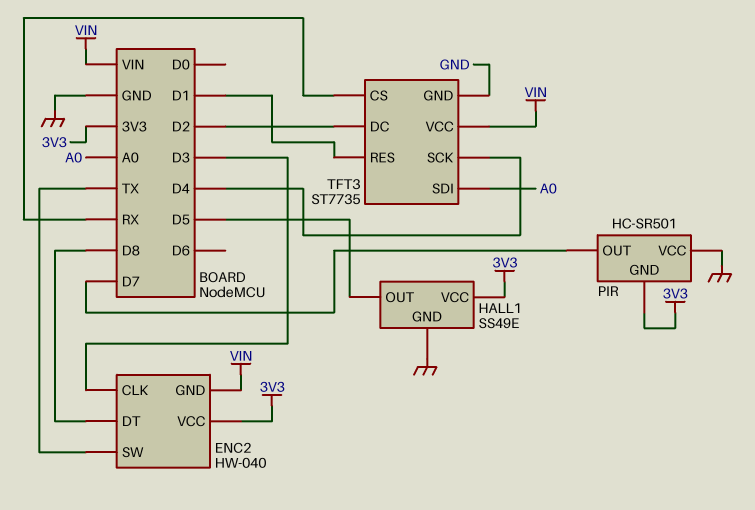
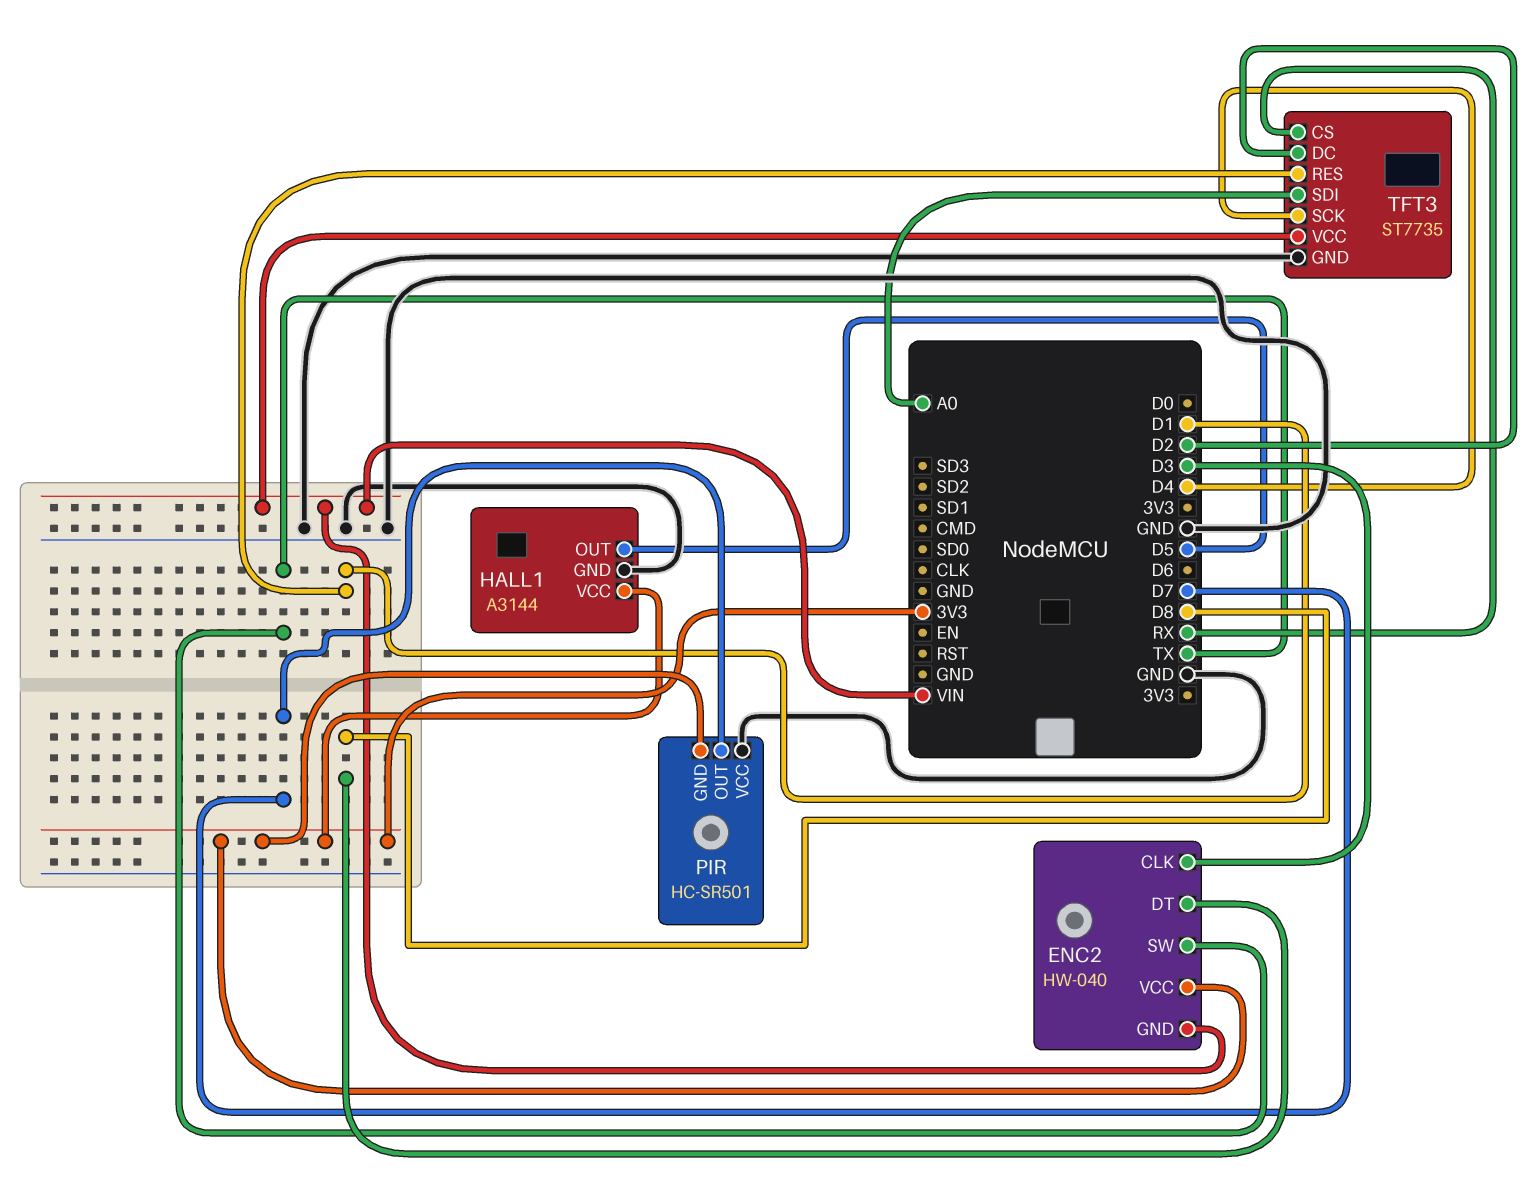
HALL1: SS49E -> A3144

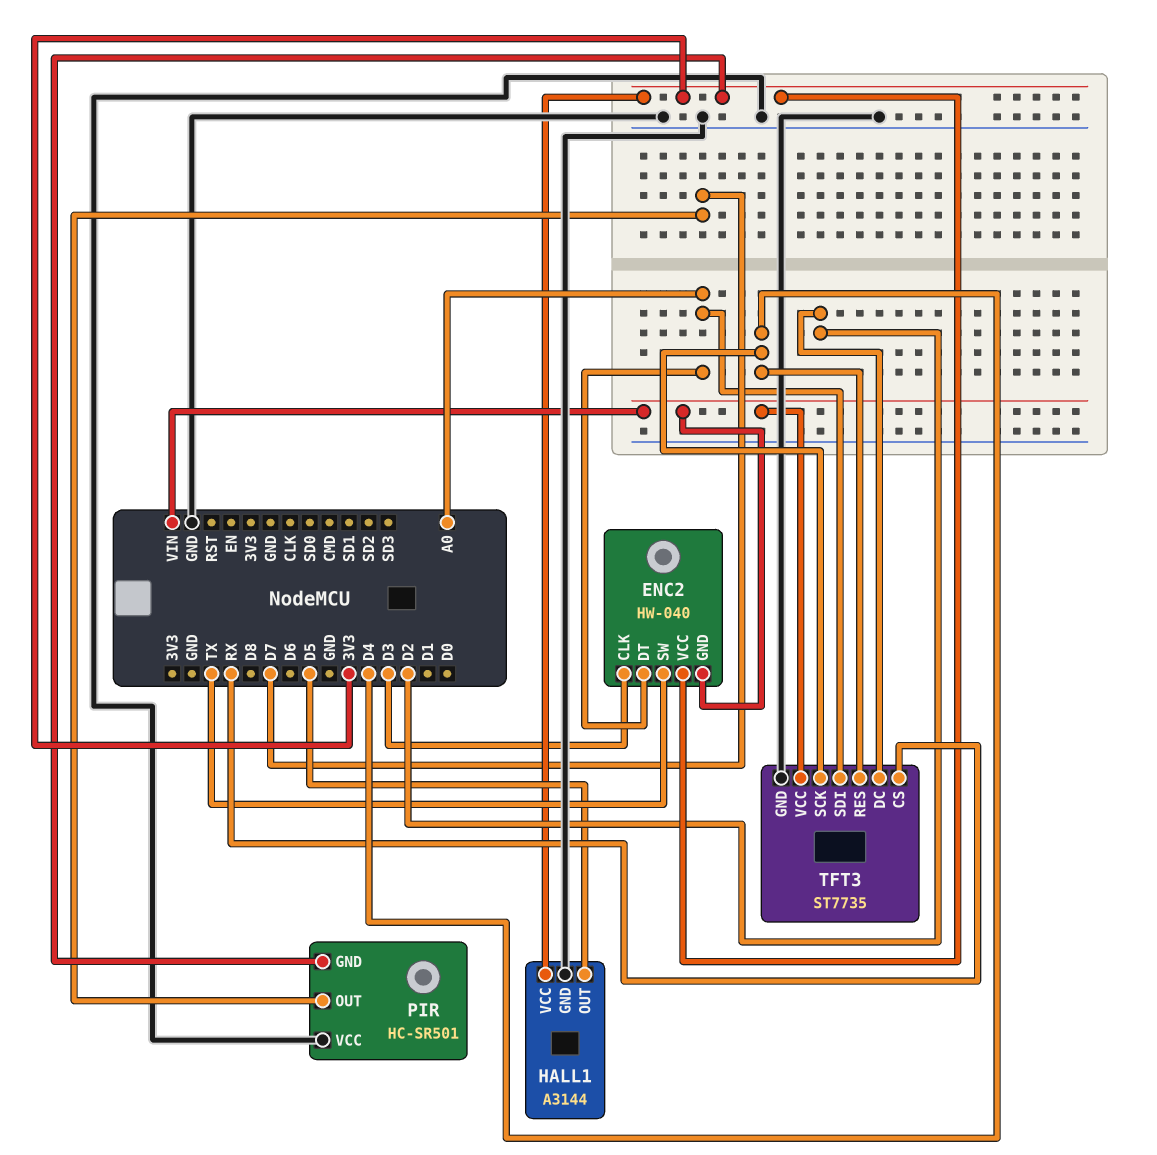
ENC2 pin DT: D8 -> A0
TFT3 pin RES: D1 -> D4

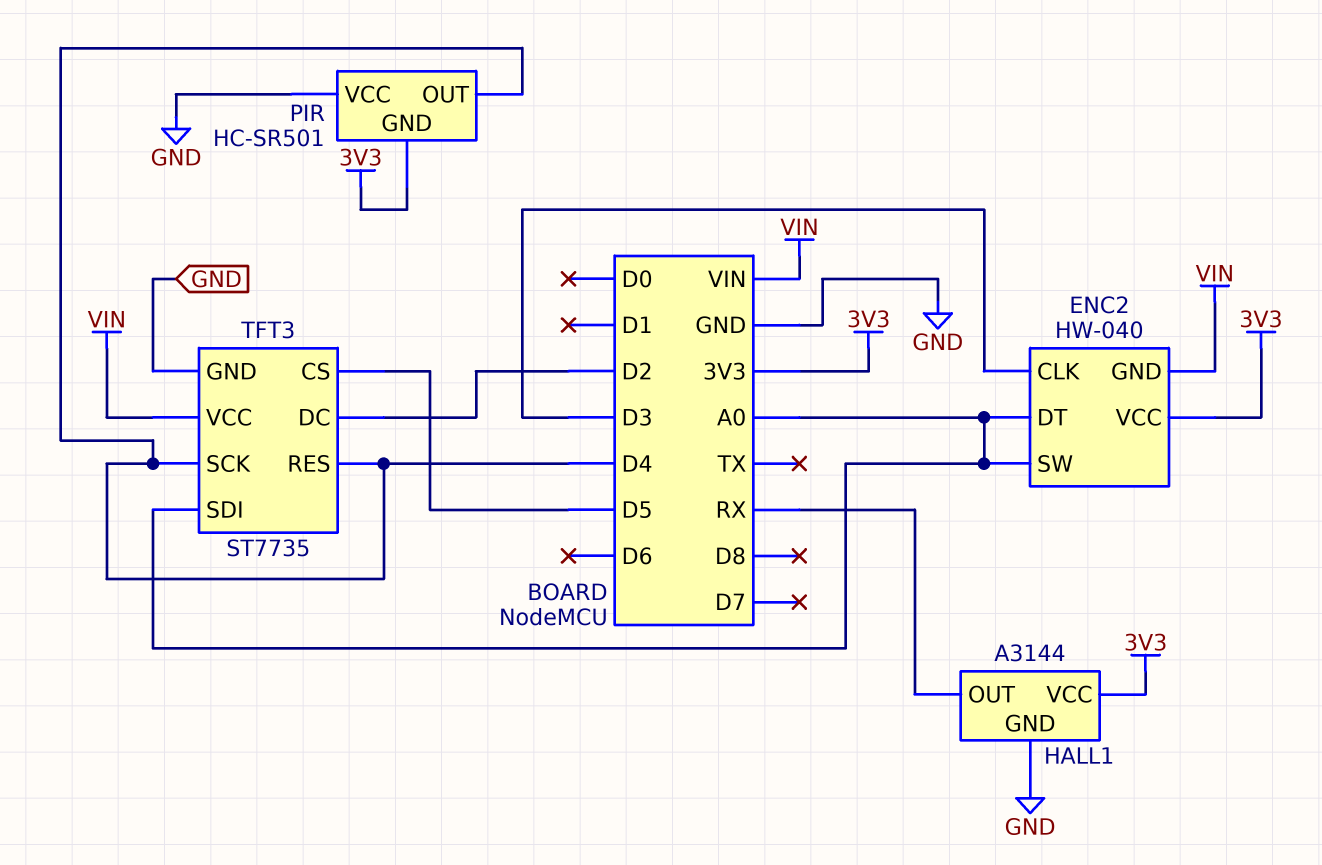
ENC2 pin SW: TX -> A0
HALL1 pin OUT: D5 -> RX
PIR pin OUT: D7 -> D4
TFT3 pin CS: RX -> D5

